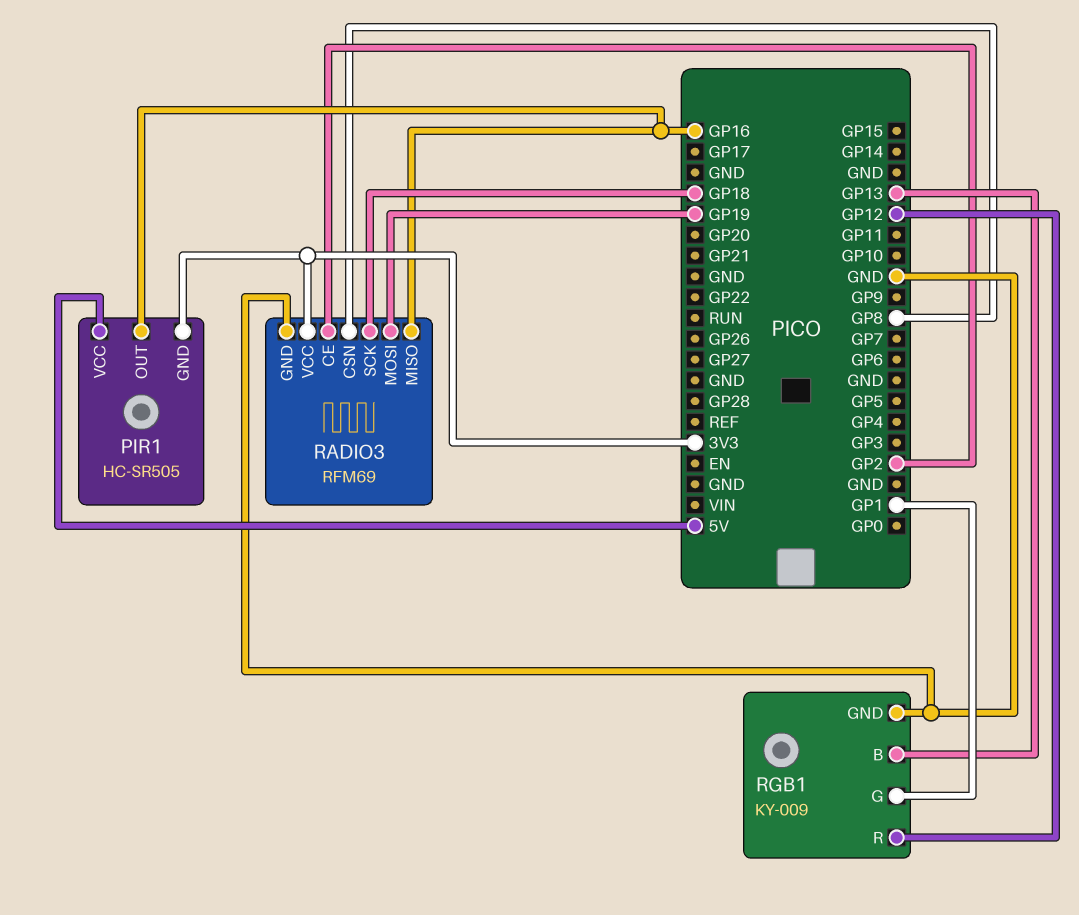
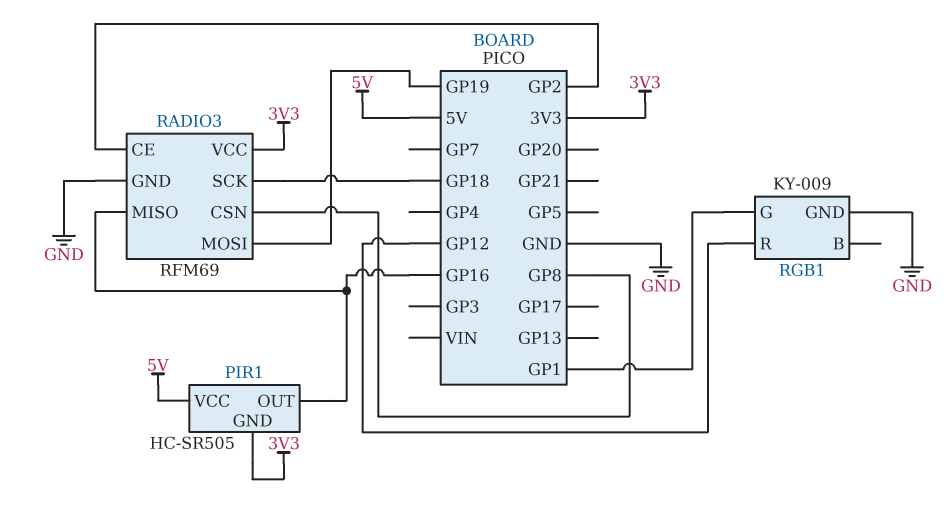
RGB1 pin B: GP13 -> none

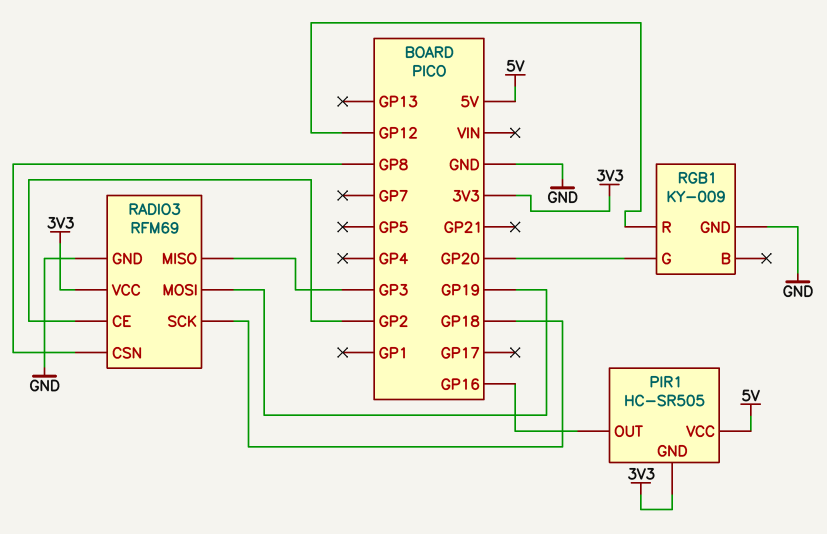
RADIO3 pin MISO: GP16 -> GP3
RGB1 pin G: GP1 -> GP20

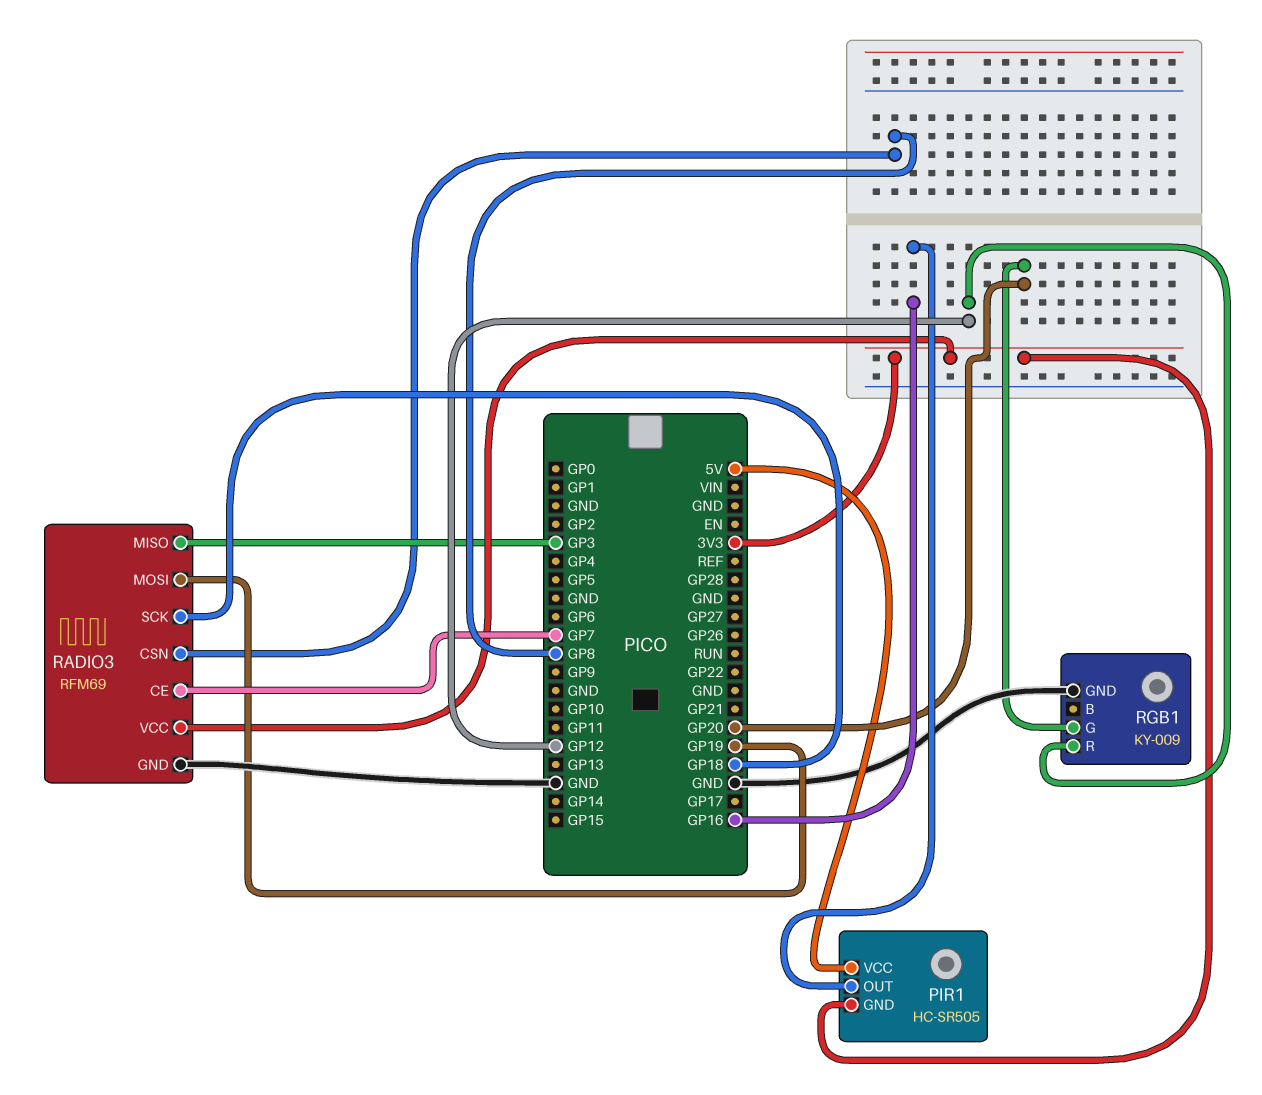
RADIO3 pin CE: GP2 -> GP7

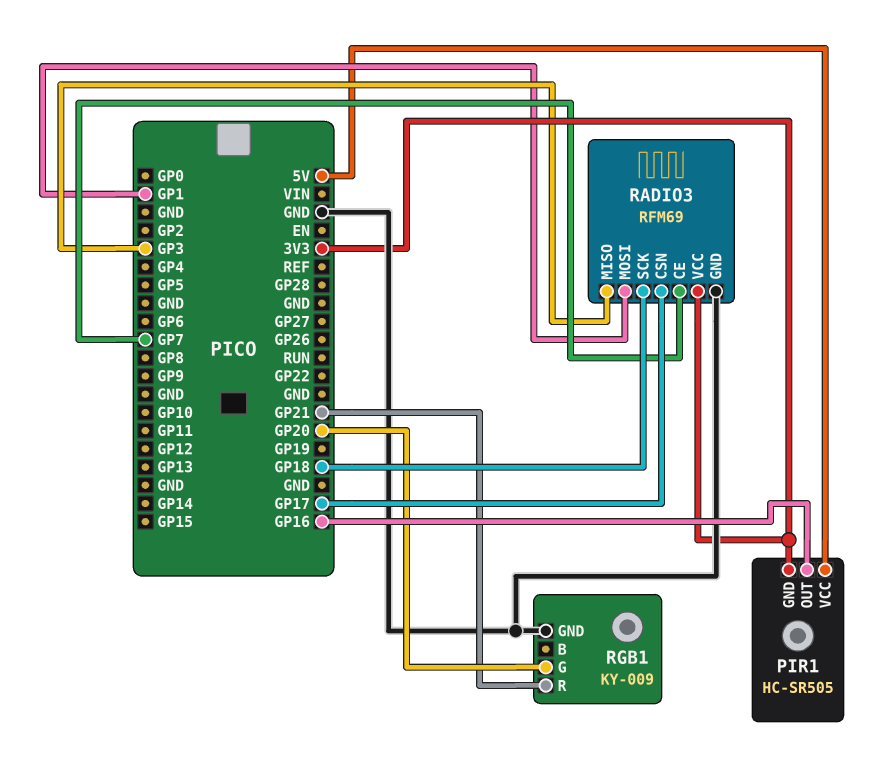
RADIO3 pin CSN: GP8 -> GP17
RADIO3 pin MOSI: GP19 -> GP1
RGB1 pin R: GP12 -> GP21

